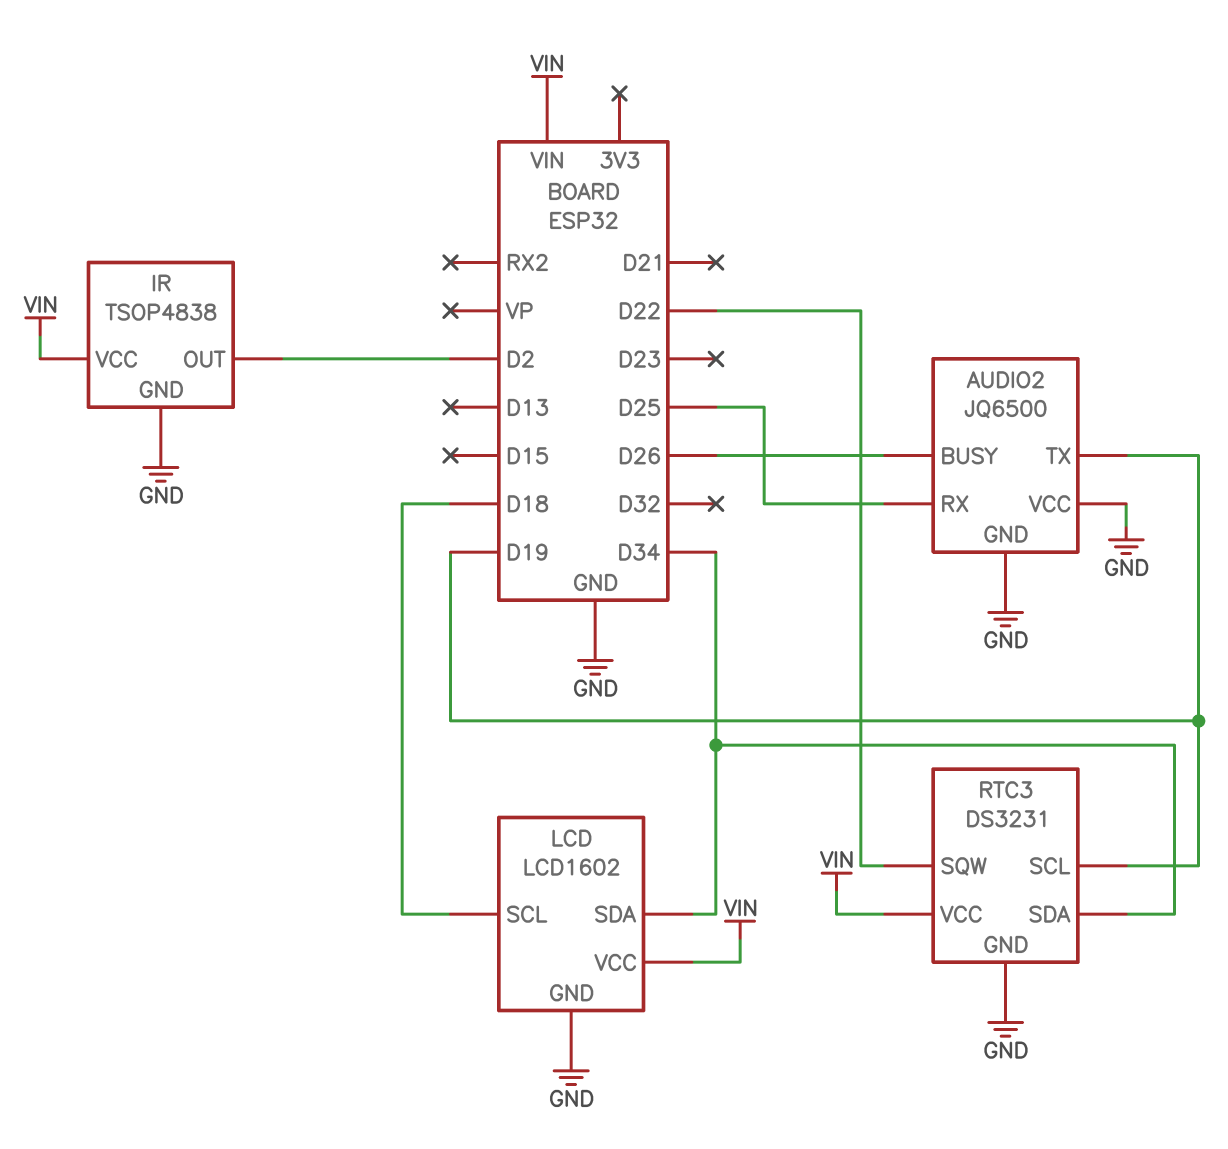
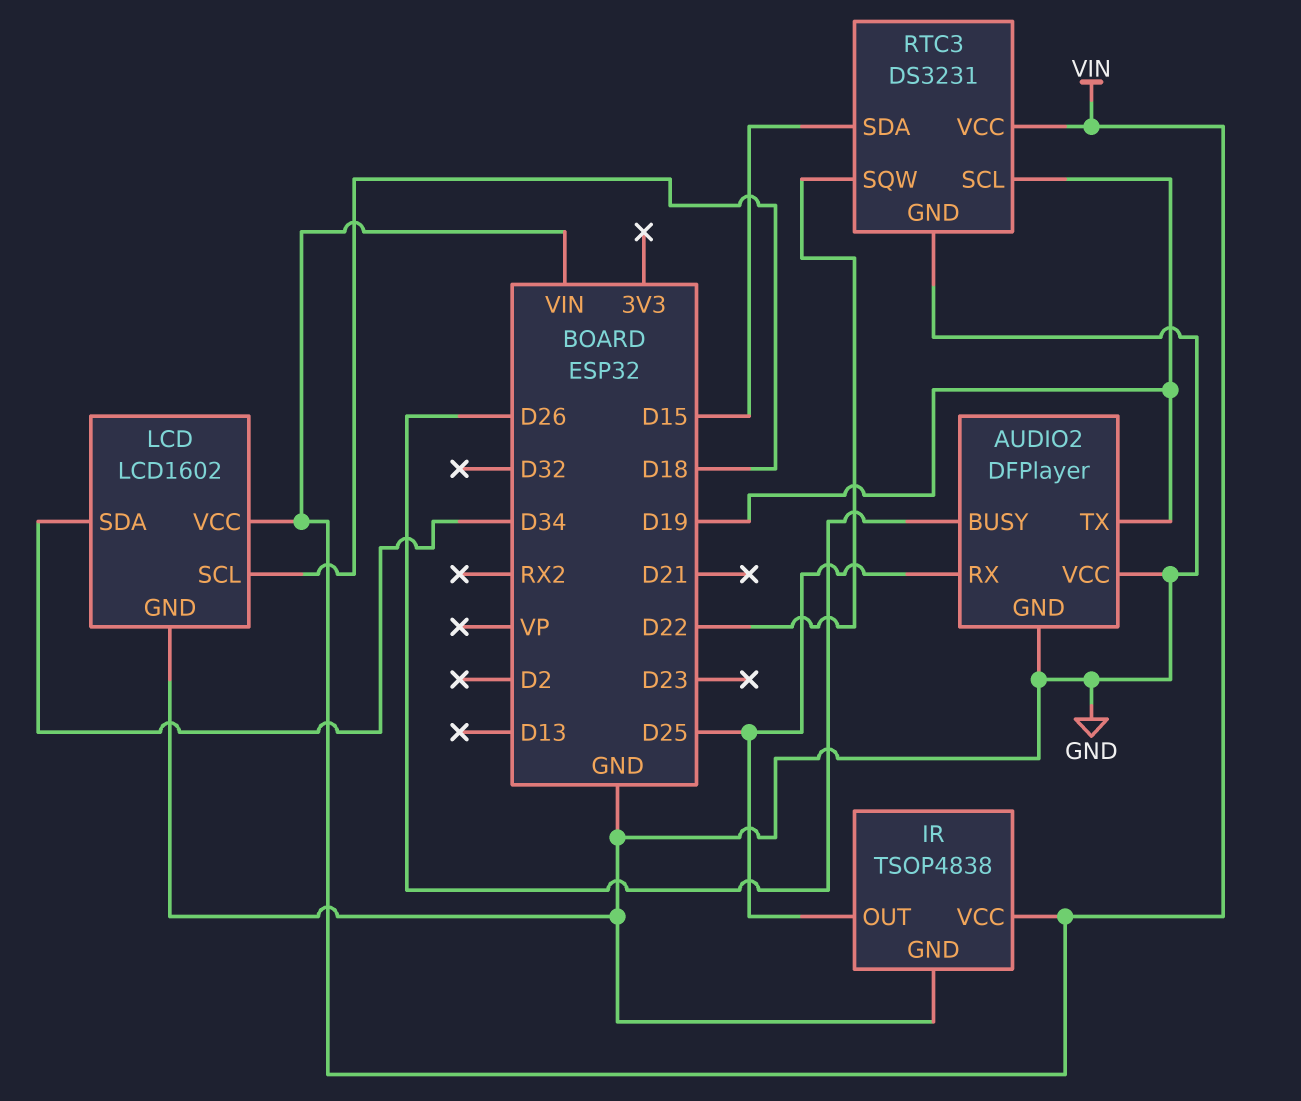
AUDIO2: JQ6500 -> DFPlayer
IR pin OUT: D2 -> D25
RTC3 pin SDA: D34 -> D15

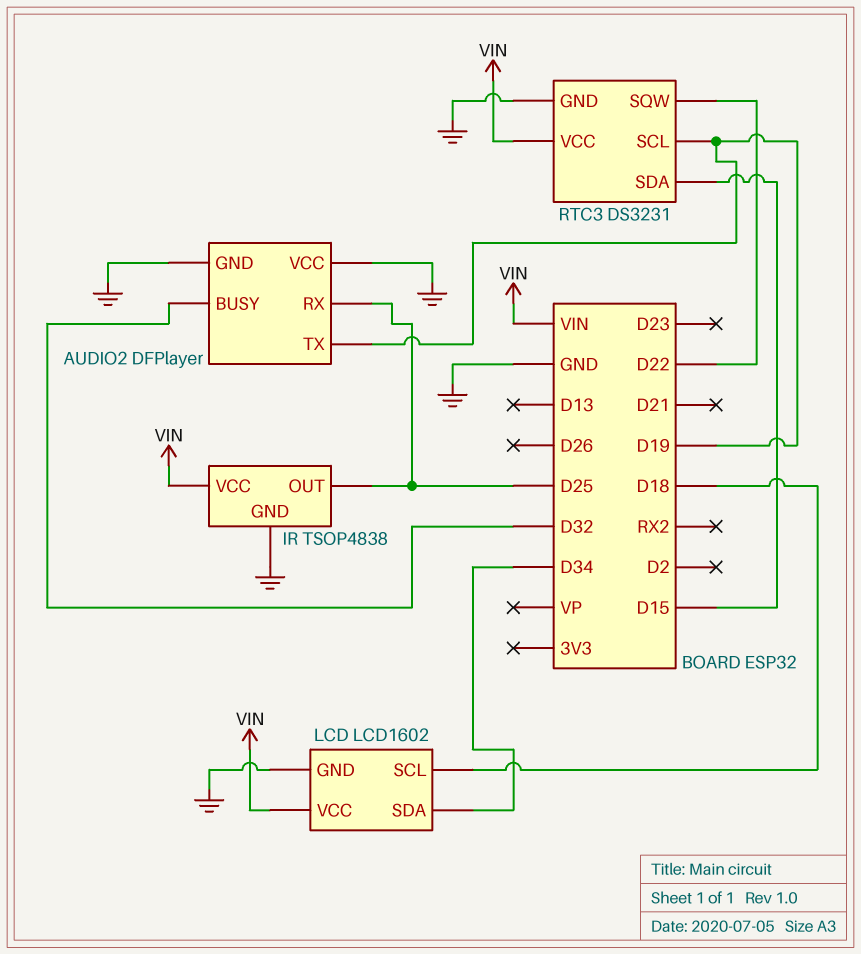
AUDIO2 pin BUSY: D26 -> D32

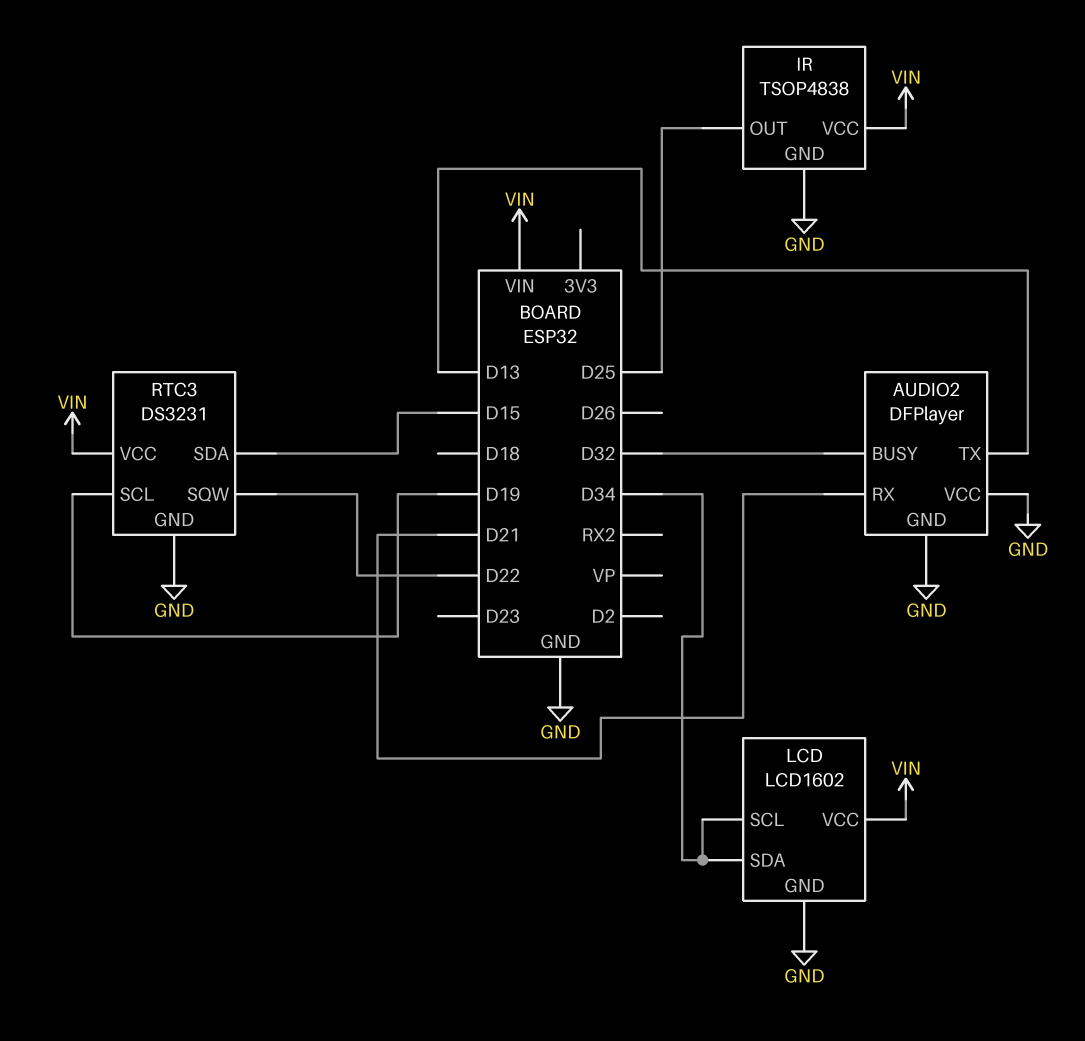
AUDIO2 pin RX: D25 -> D21
AUDIO2 pin TX: D19 -> D13
LCD pin SCL: D18 -> D34

